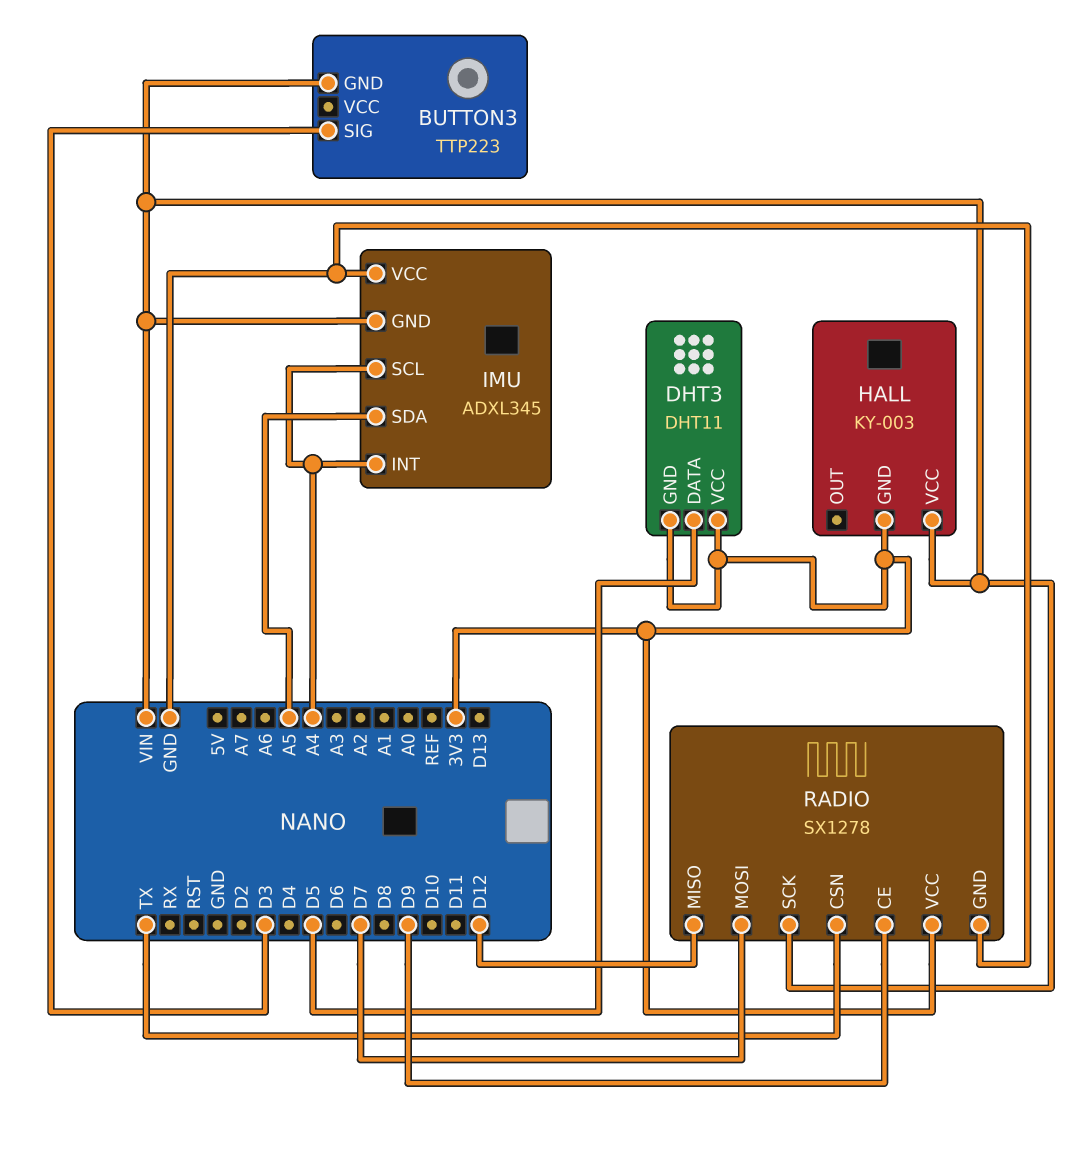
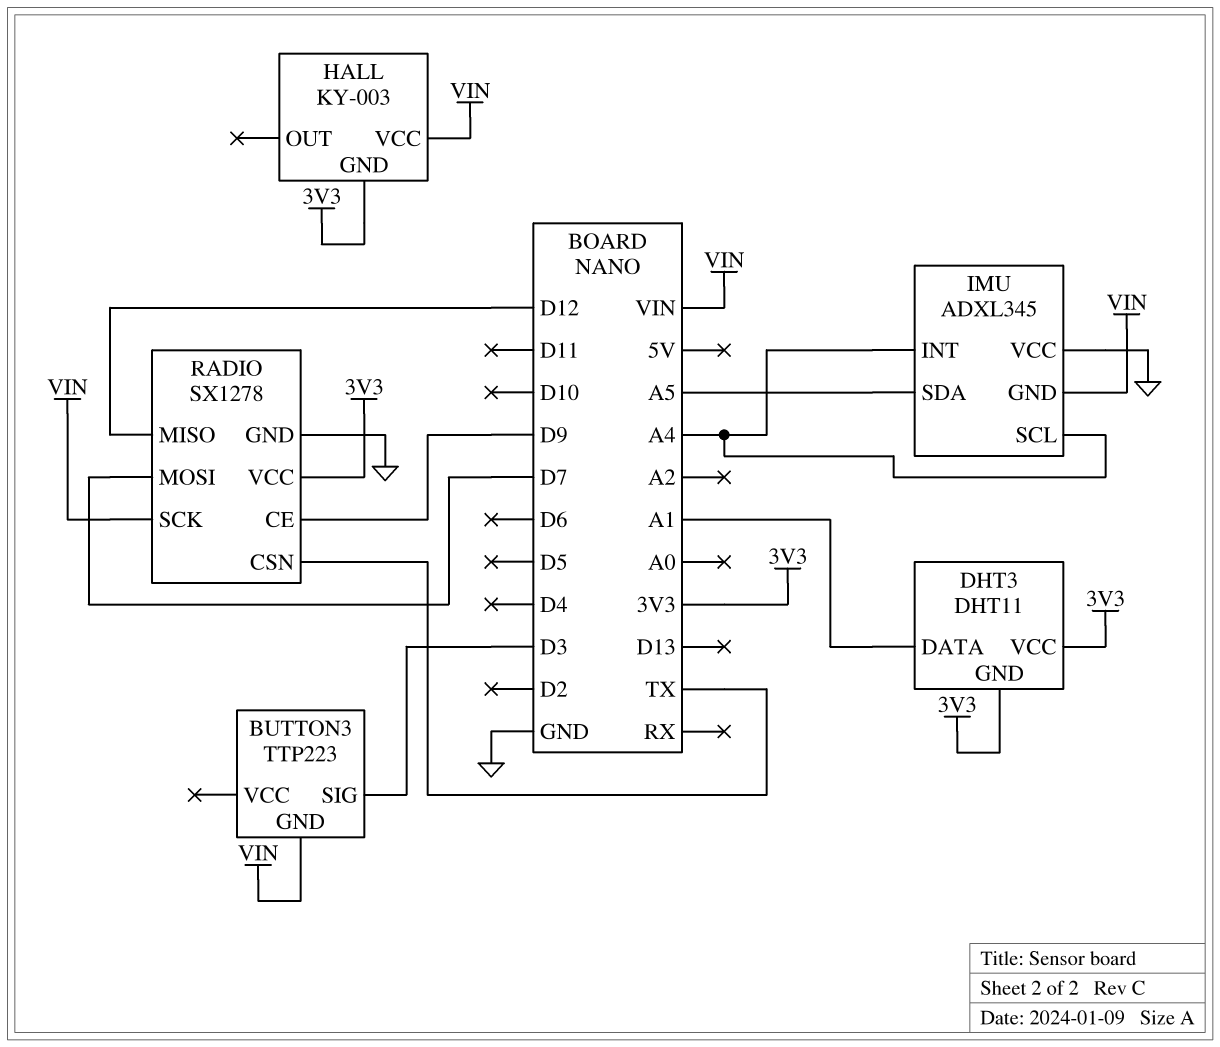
DHT3 pin DATA: D5 -> A1

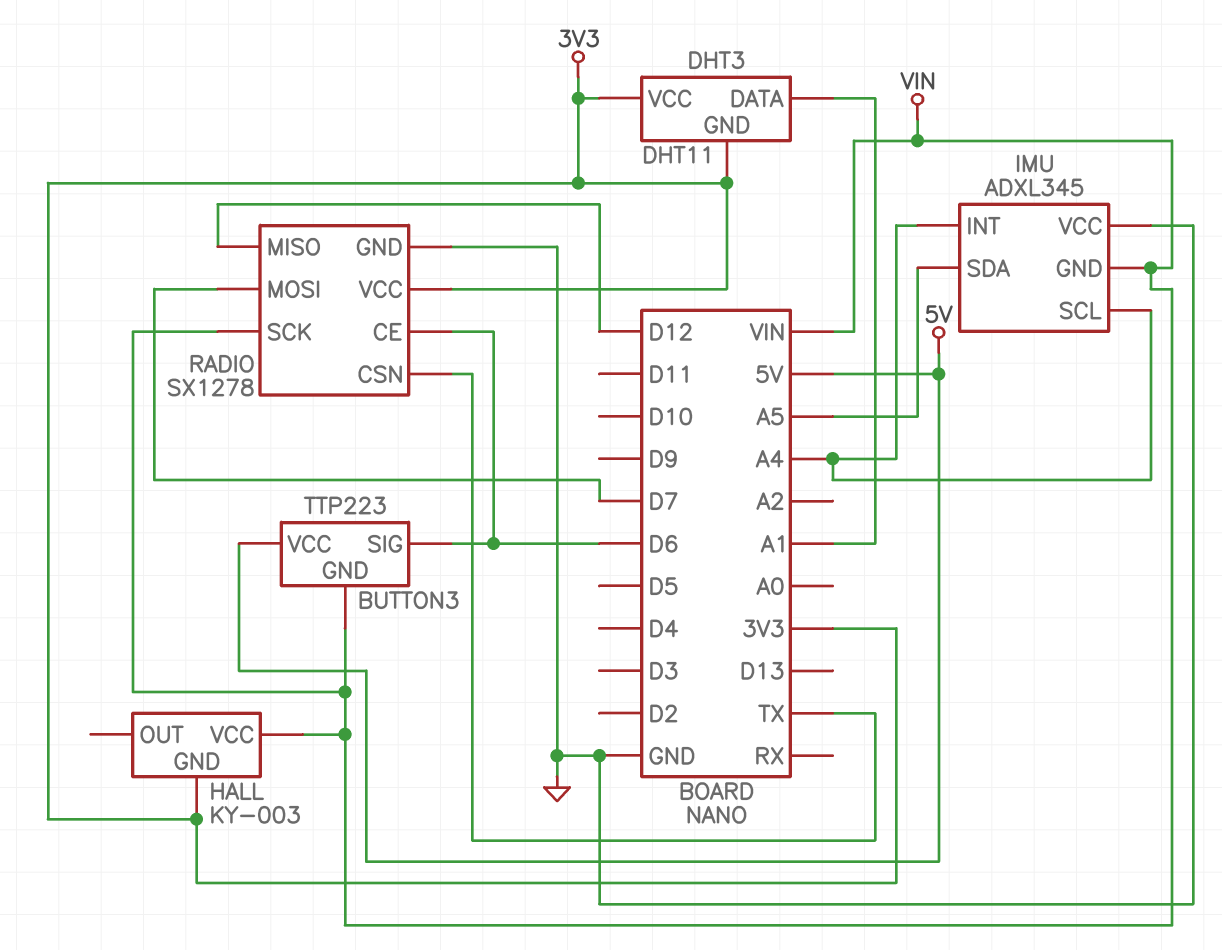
BUTTON3 pin SIG: D3 -> D6
BUTTON3 pin VCC: none -> 5V
RADIO pin CE: D9 -> D6

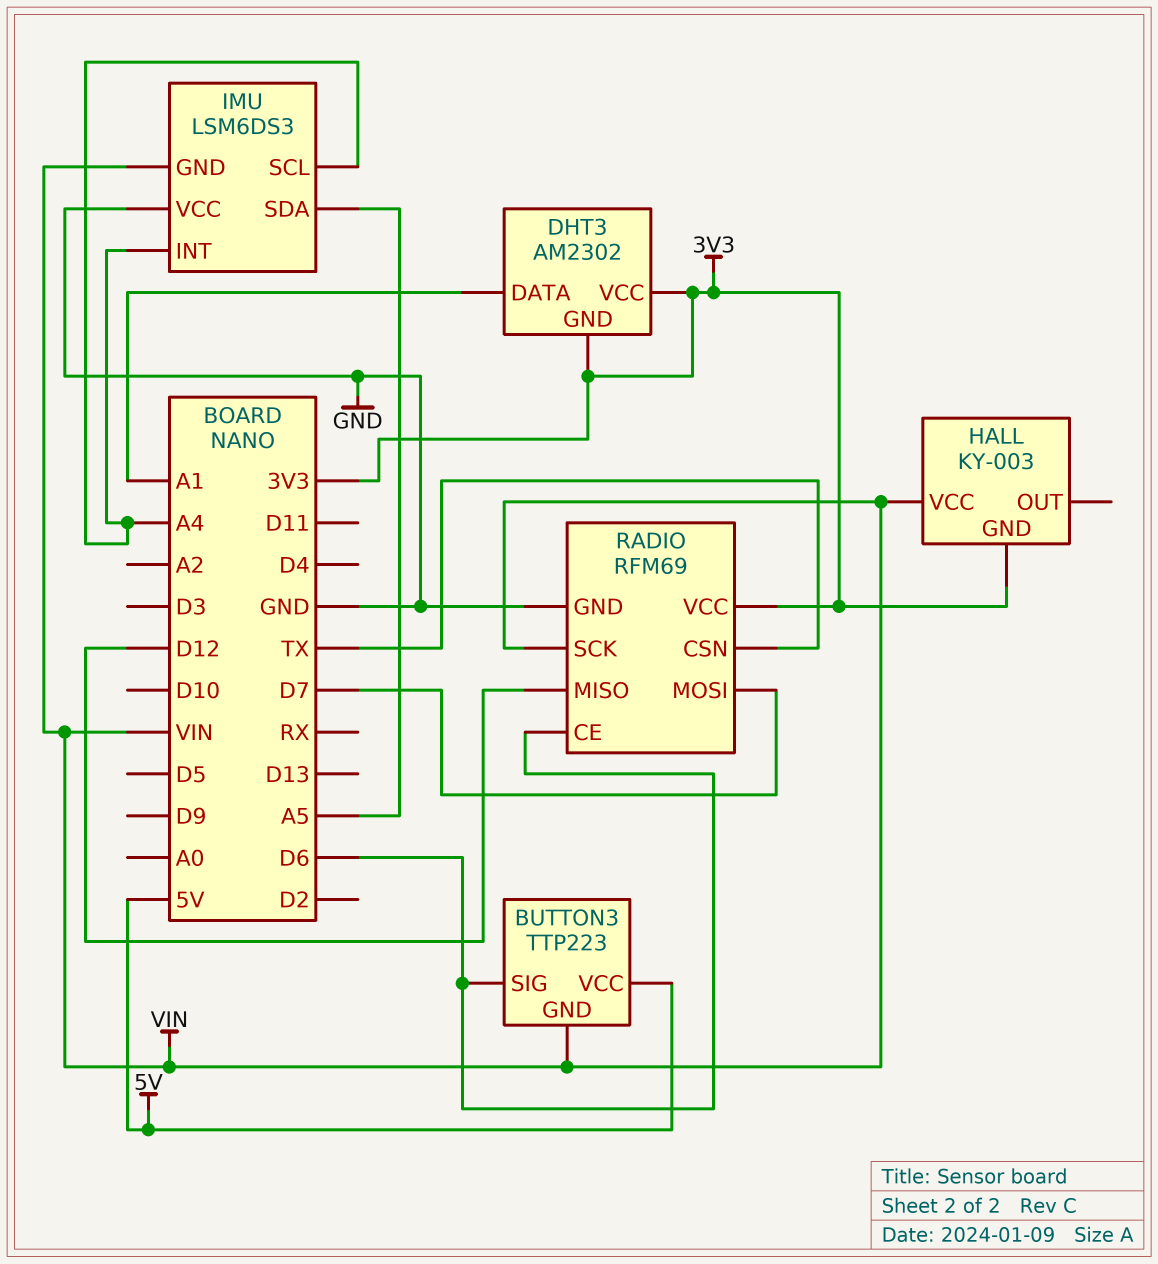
DHT3: DHT11 -> AM2302
IMU: ADXL345 -> LSM6DS3
RADIO: SX1278 -> RFM69

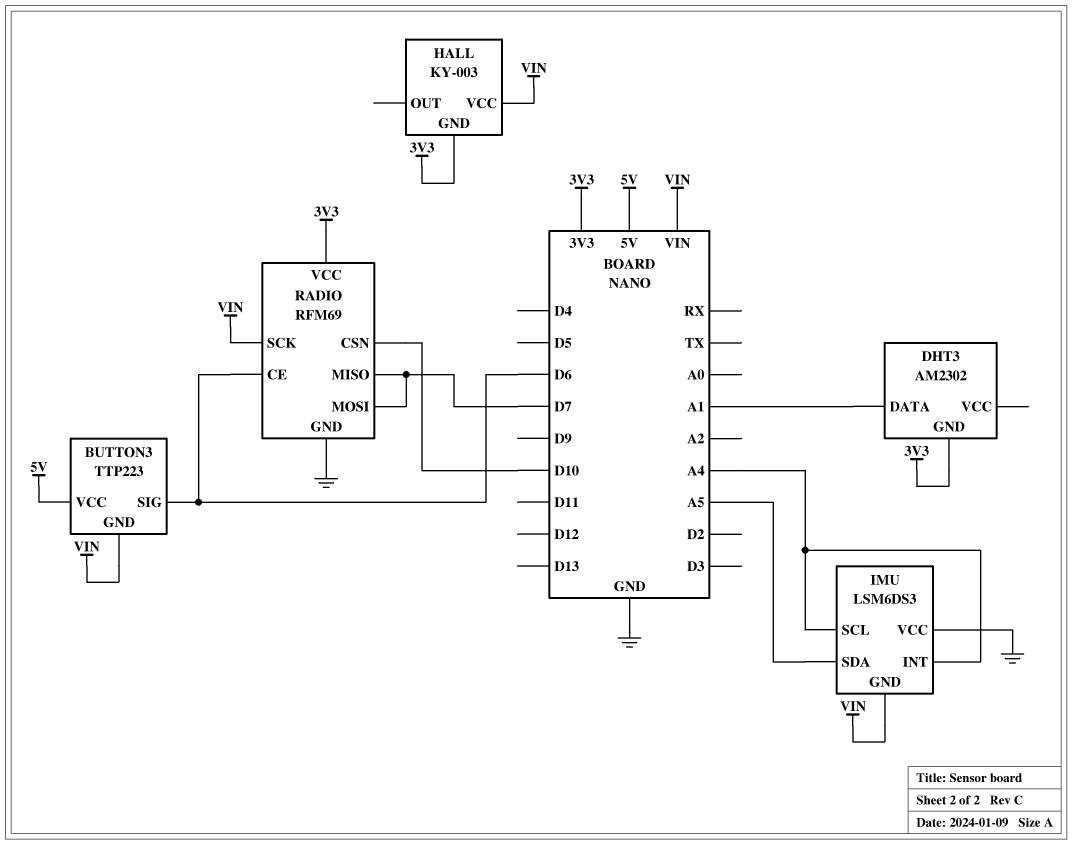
DHT3 pin VCC: 3V3 -> none
RADIO pin CSN: TX -> D10
RADIO pin MISO: D12 -> D7

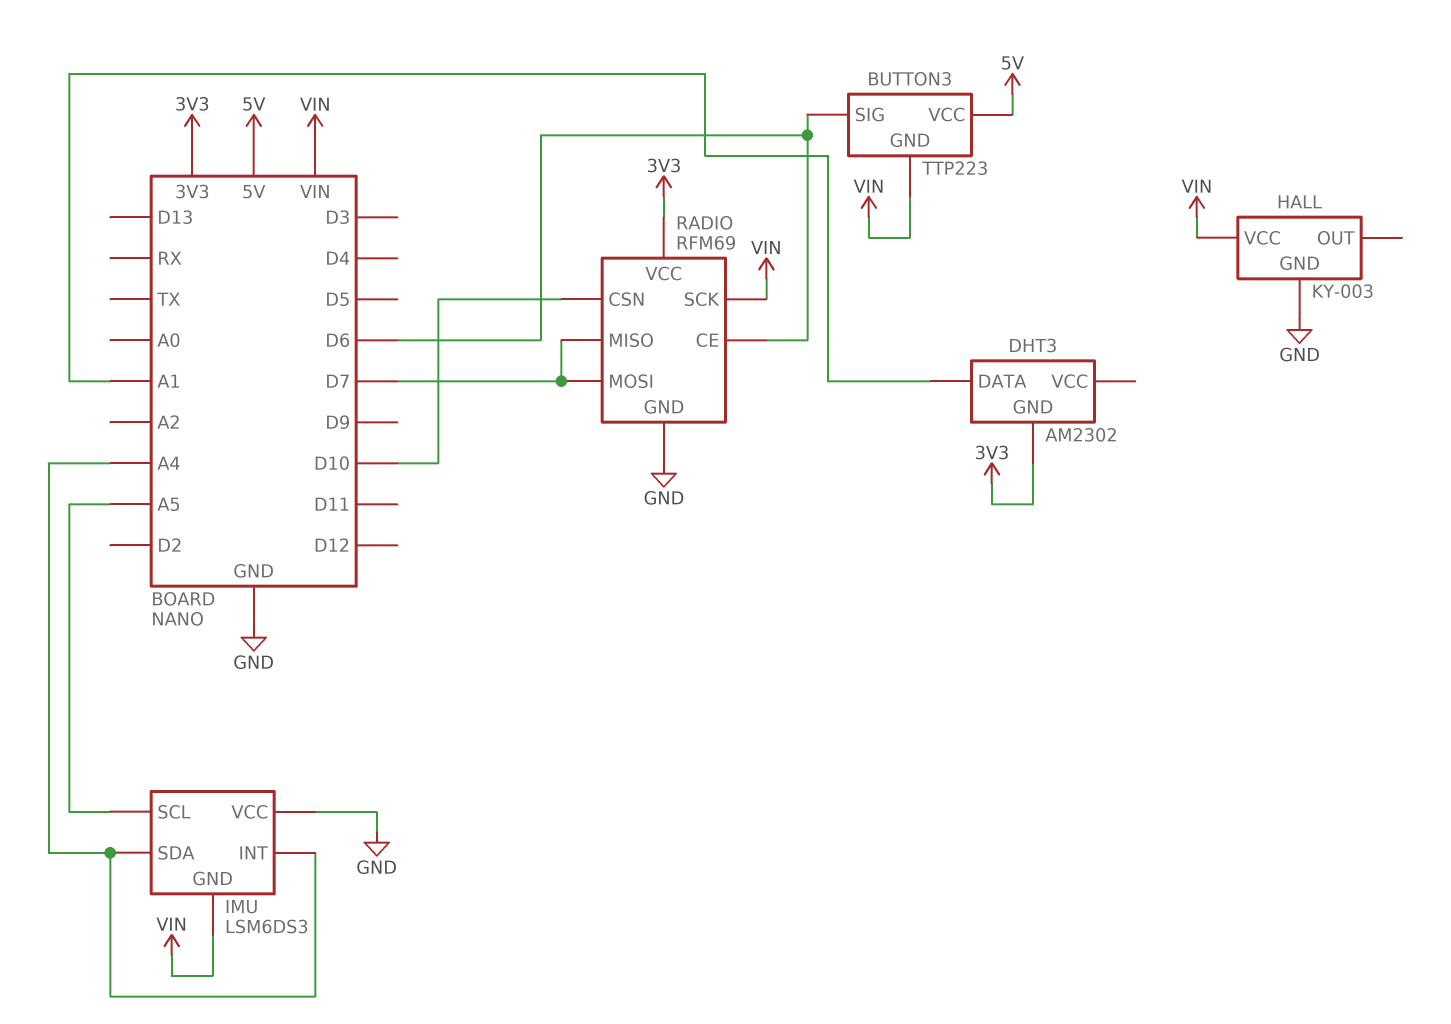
HALL pin GND: 3V3 -> GND
IMU pin SCL: A4 -> A5
IMU pin SDA: A5 -> A4

